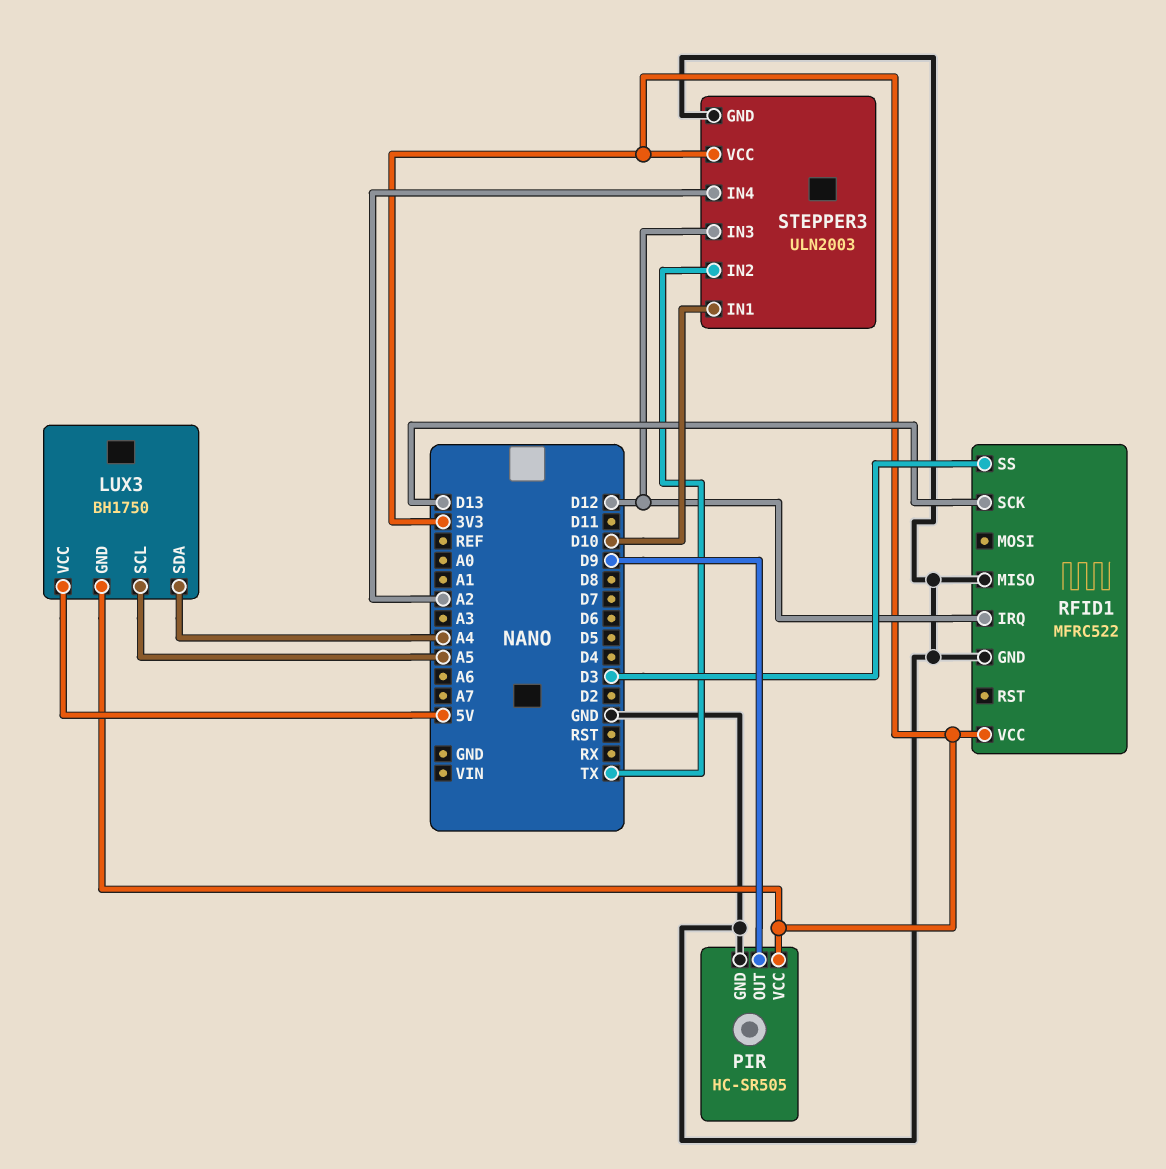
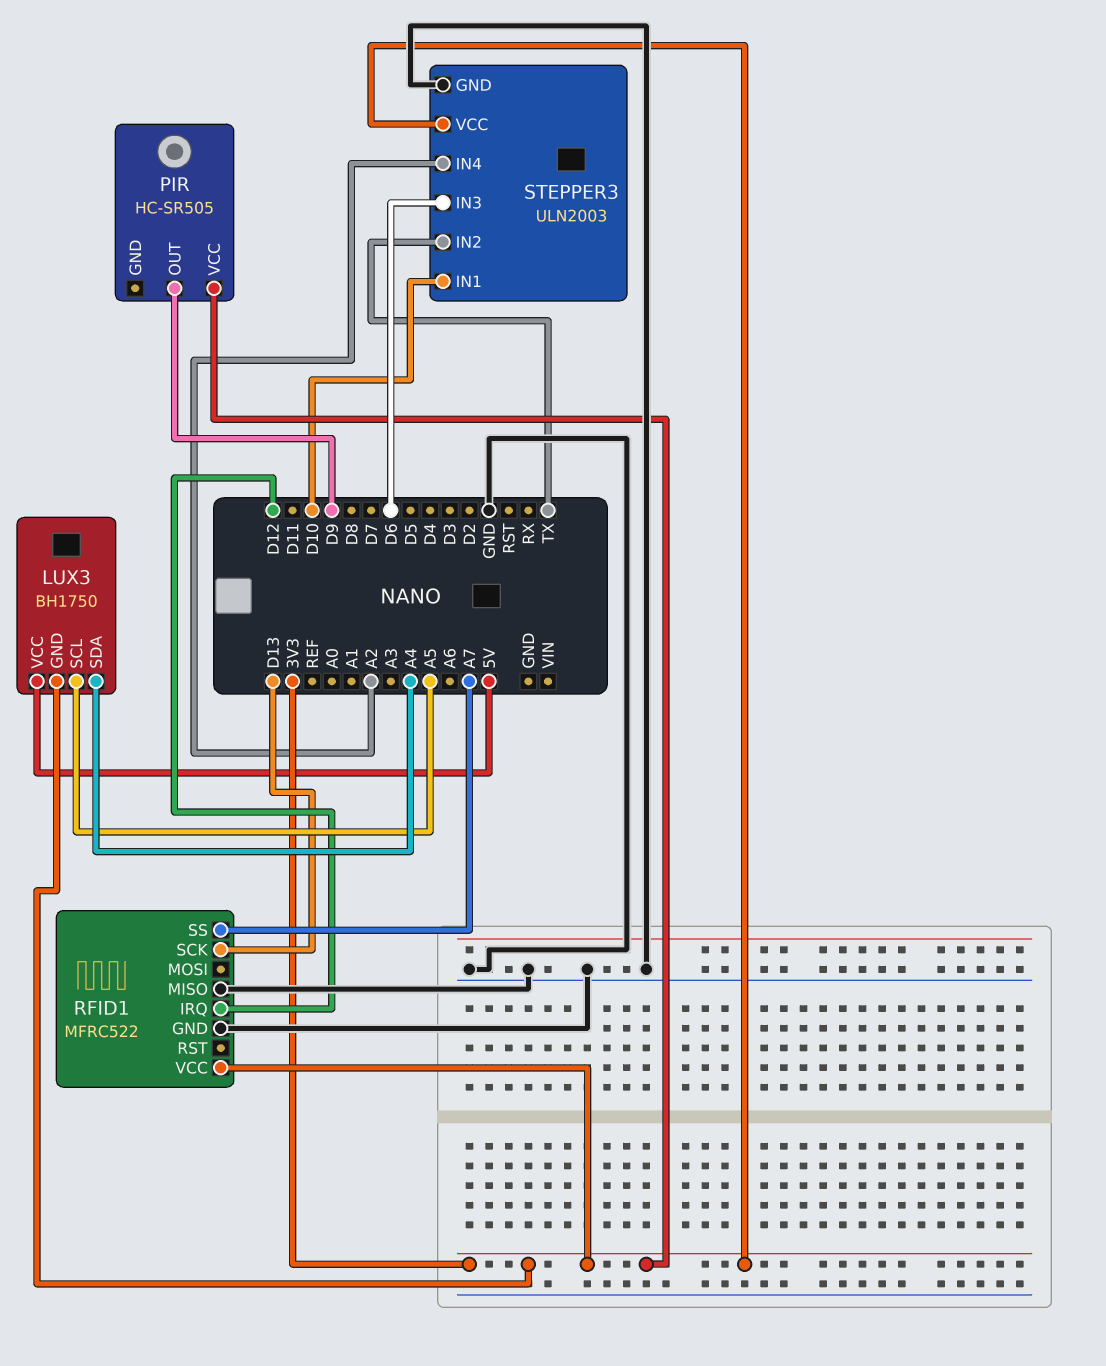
PIR pin GND: GND -> none
RFID1 pin SS: D3 -> A7
STEPPER3 pin IN3: D12 -> D6

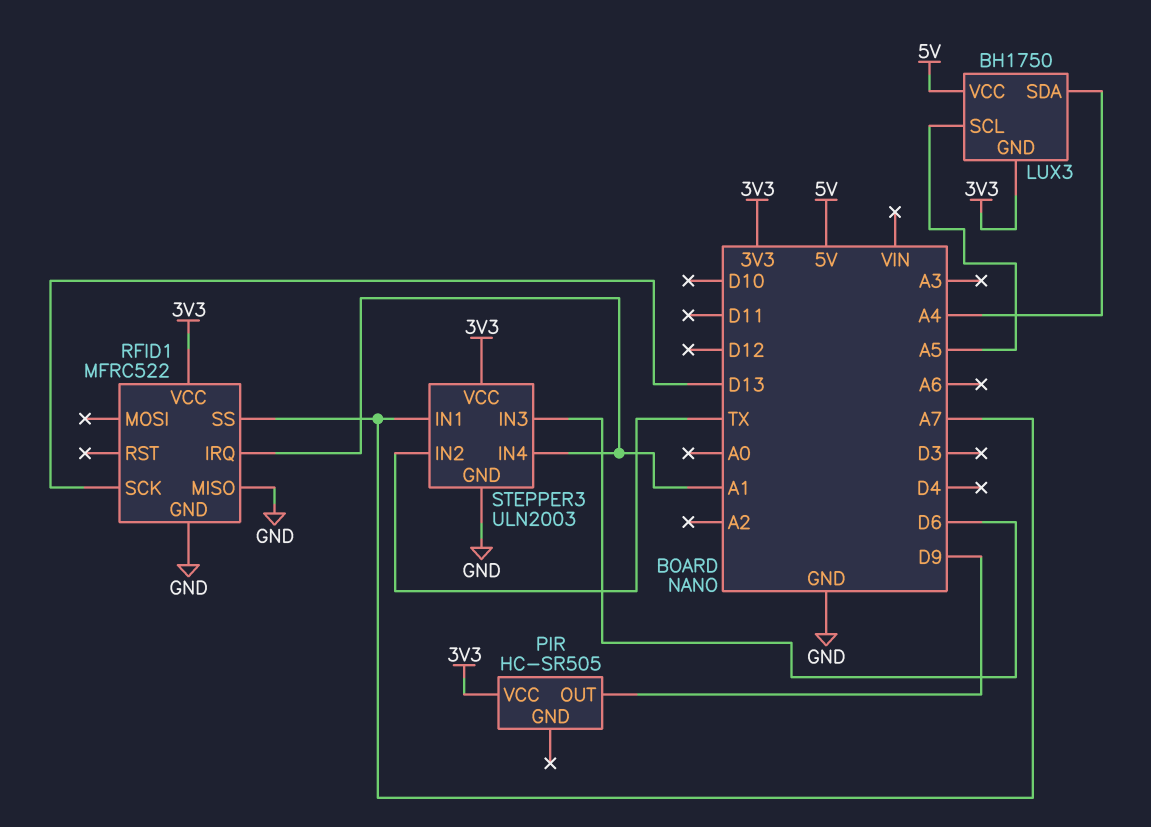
RFID1 pin IRQ: D12 -> A1
STEPPER3 pin IN1: D10 -> A7
STEPPER3 pin IN4: A2 -> A1

